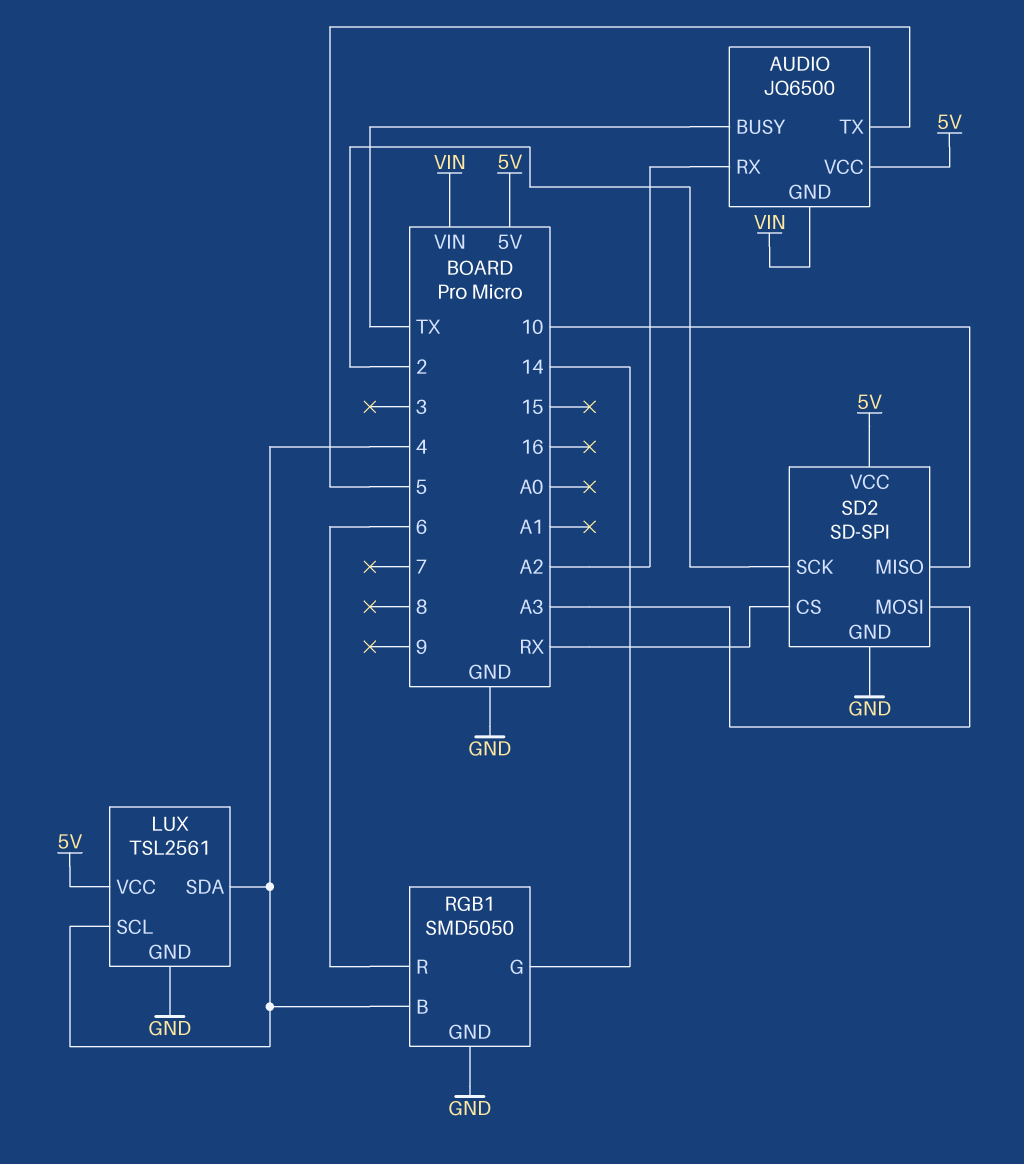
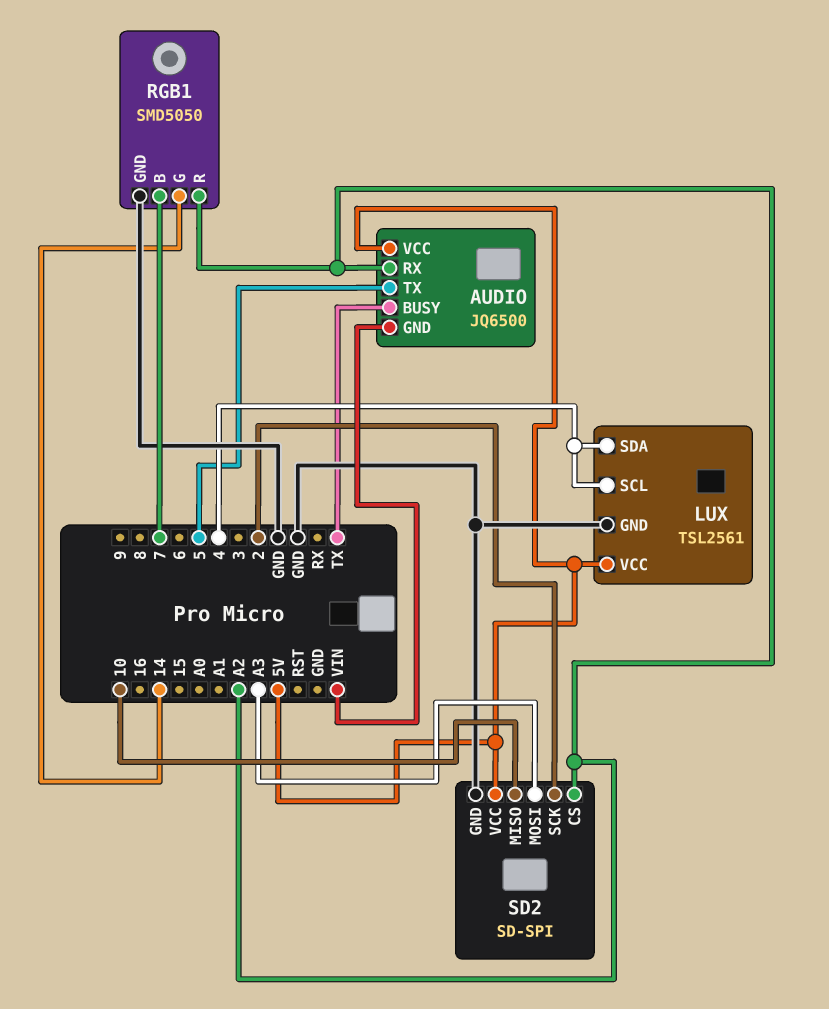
RGB1 pin B: 4 -> 7
RGB1 pin R: 6 -> A2
SD2 pin CS: RX -> A2

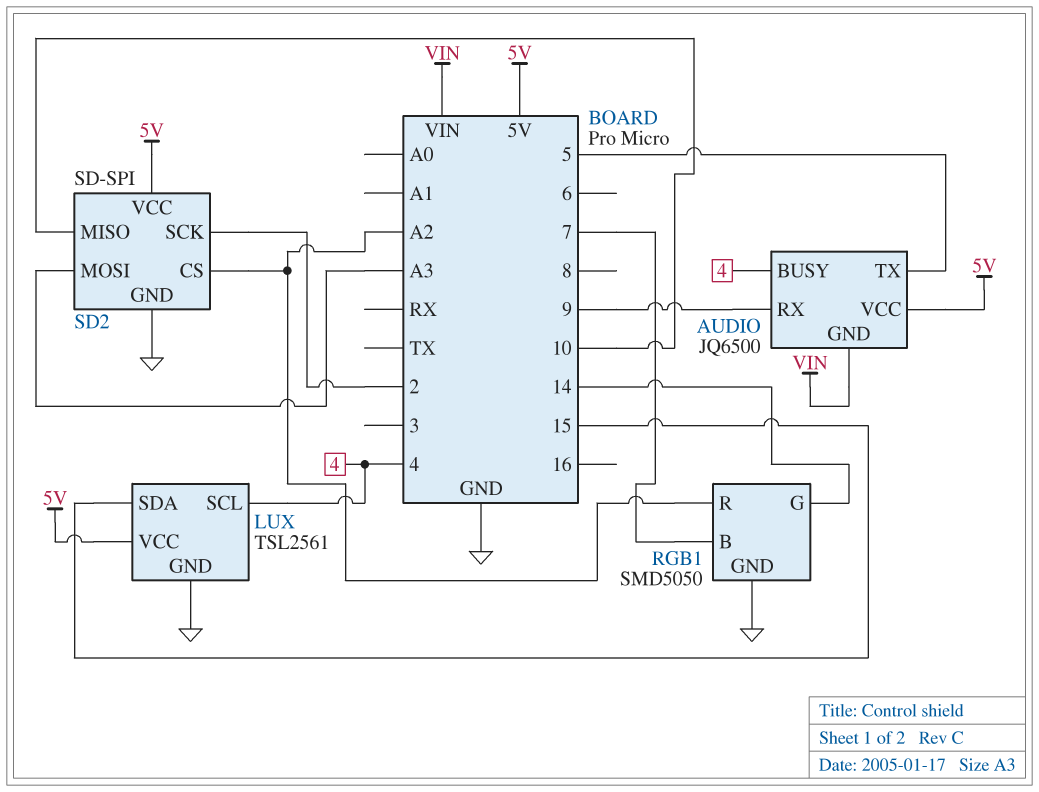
AUDIO pin BUSY: TX -> 4
AUDIO pin RX: A2 -> 9
LUX pin SDA: 4 -> 15

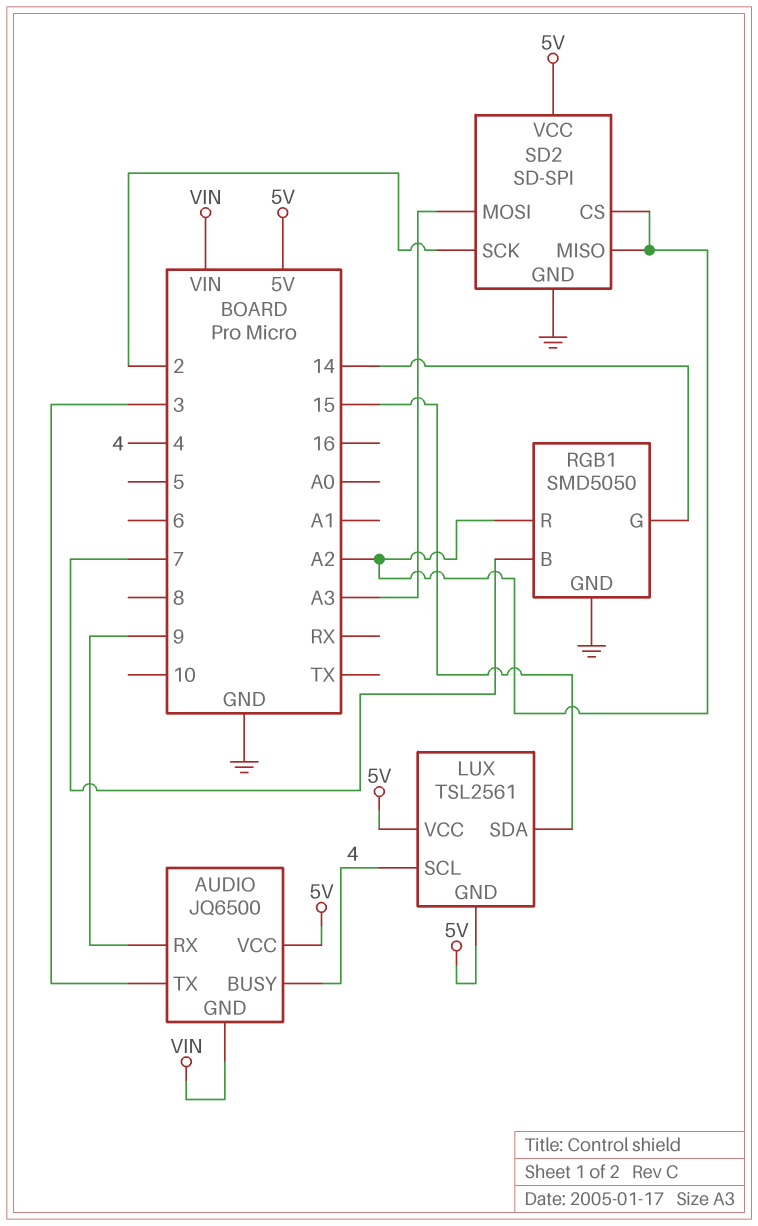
AUDIO pin TX: 5 -> 3
LUX pin GND: GND -> 5V
SD2 pin MISO: 10 -> A2

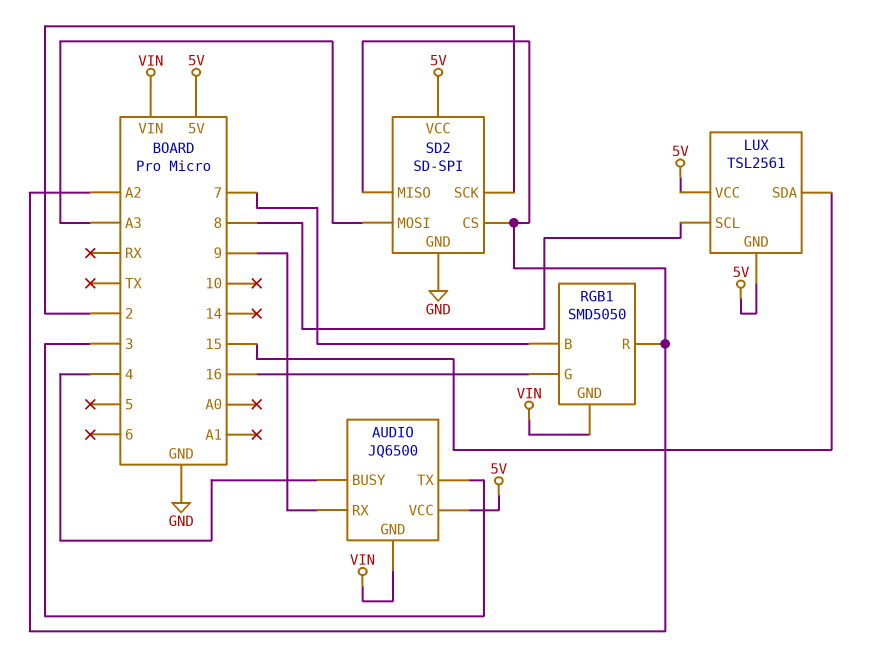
LUX pin SCL: 4 -> 8
RGB1 pin G: 14 -> 16
RGB1 pin GND: GND -> VIN

